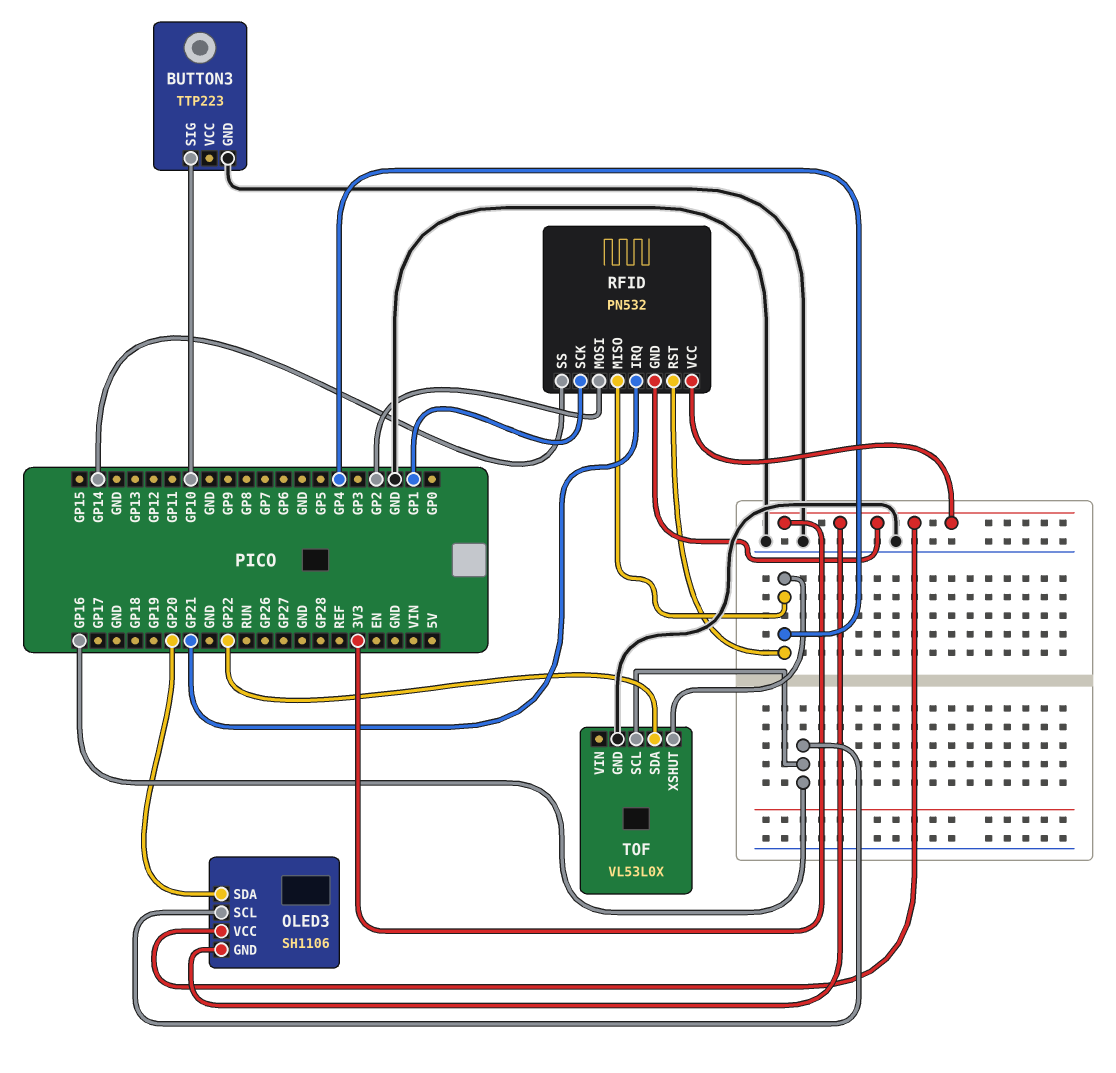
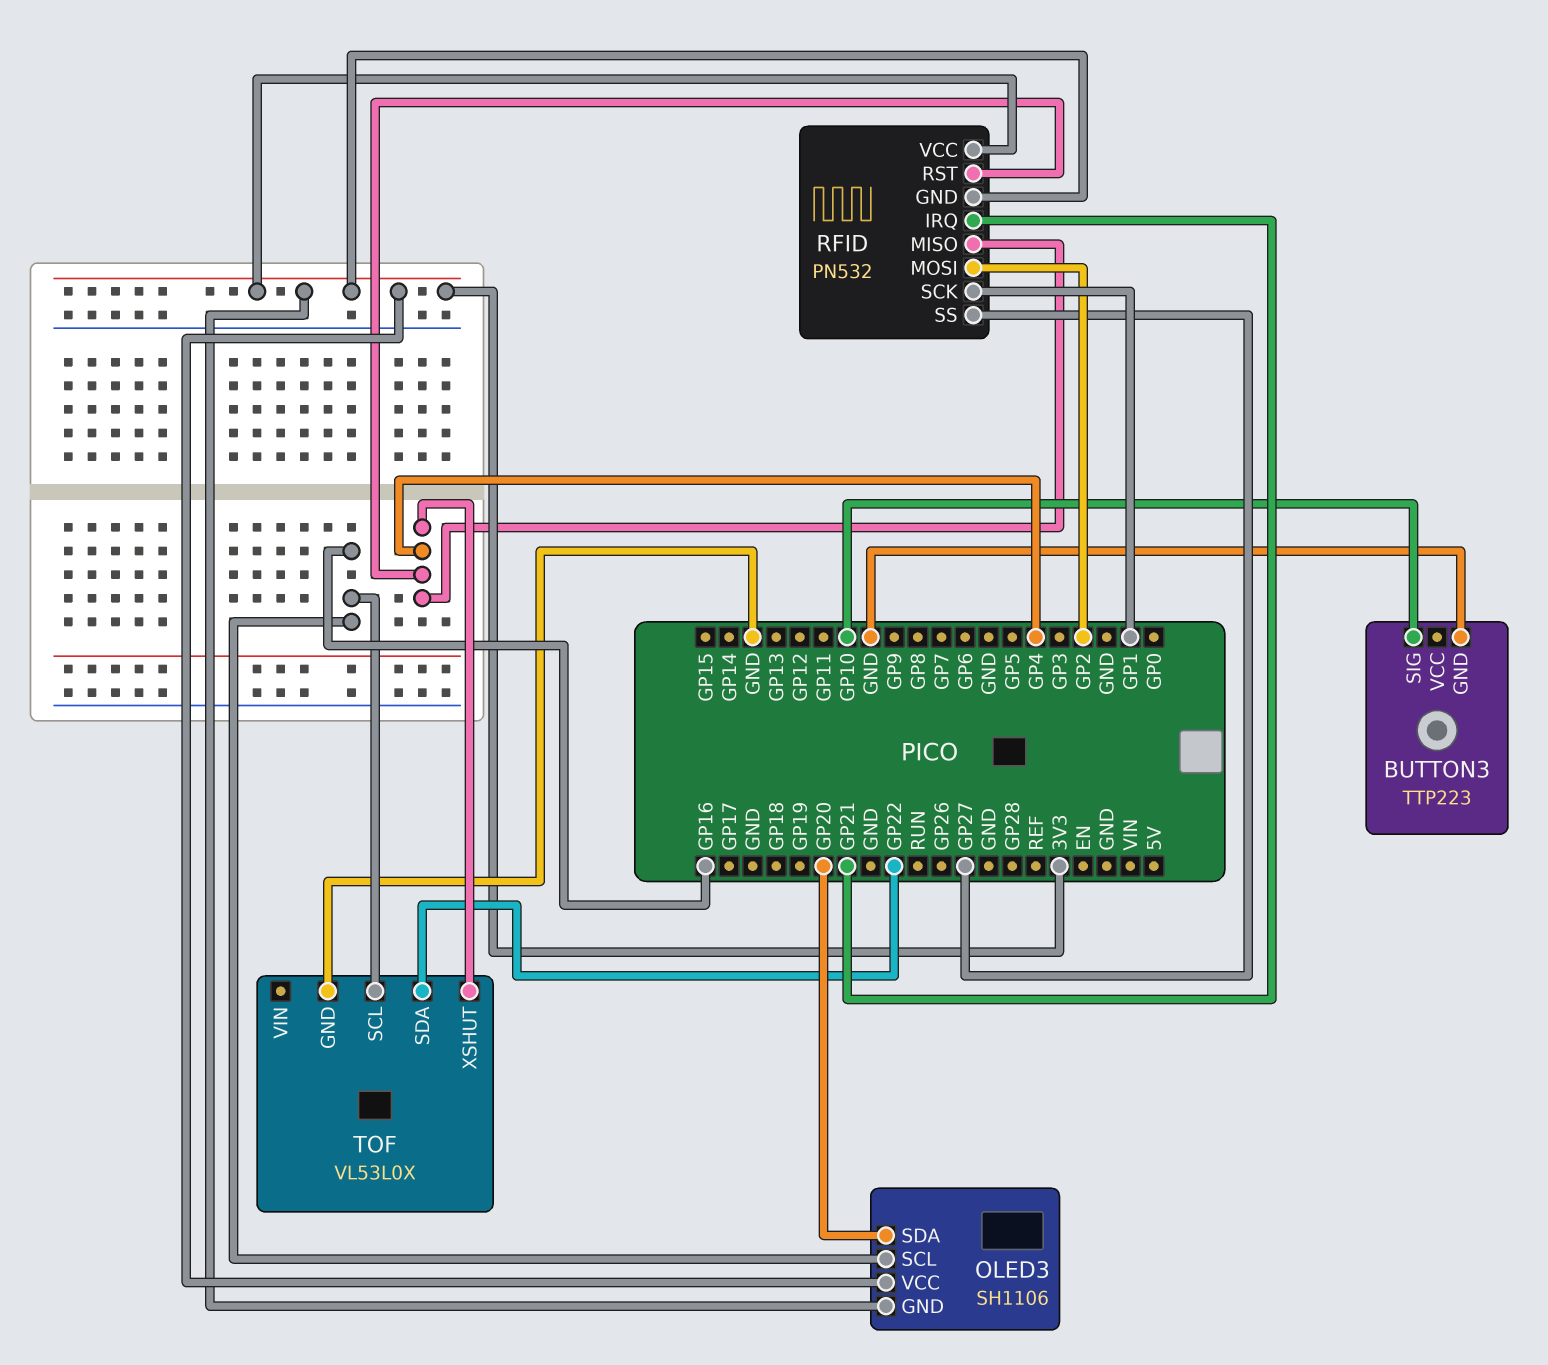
RFID pin SS: GP14 -> GP27

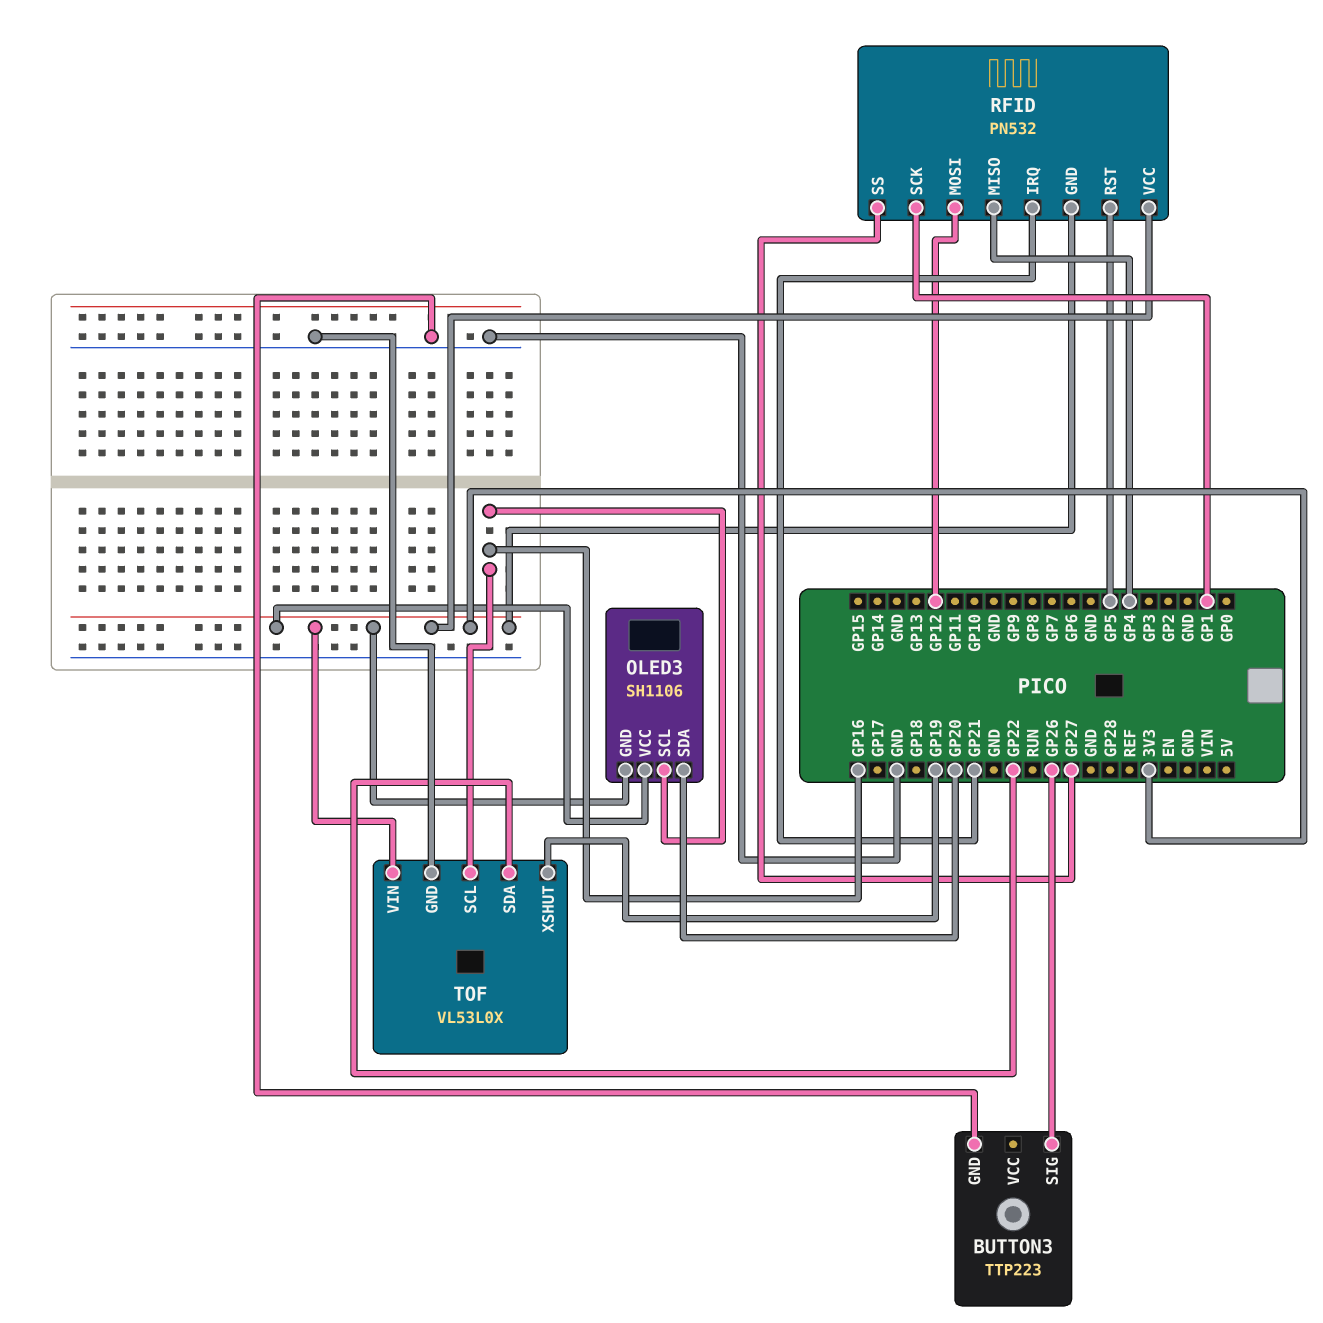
BUTTON3 pin SIG: GP10 -> GP26
RFID pin MOSI: GP2 -> GP12
RFID pin RST: GP4 -> GP5
TOF pin VIN: none -> 3V3
TOF pin XSHUT: GP4 -> GP19

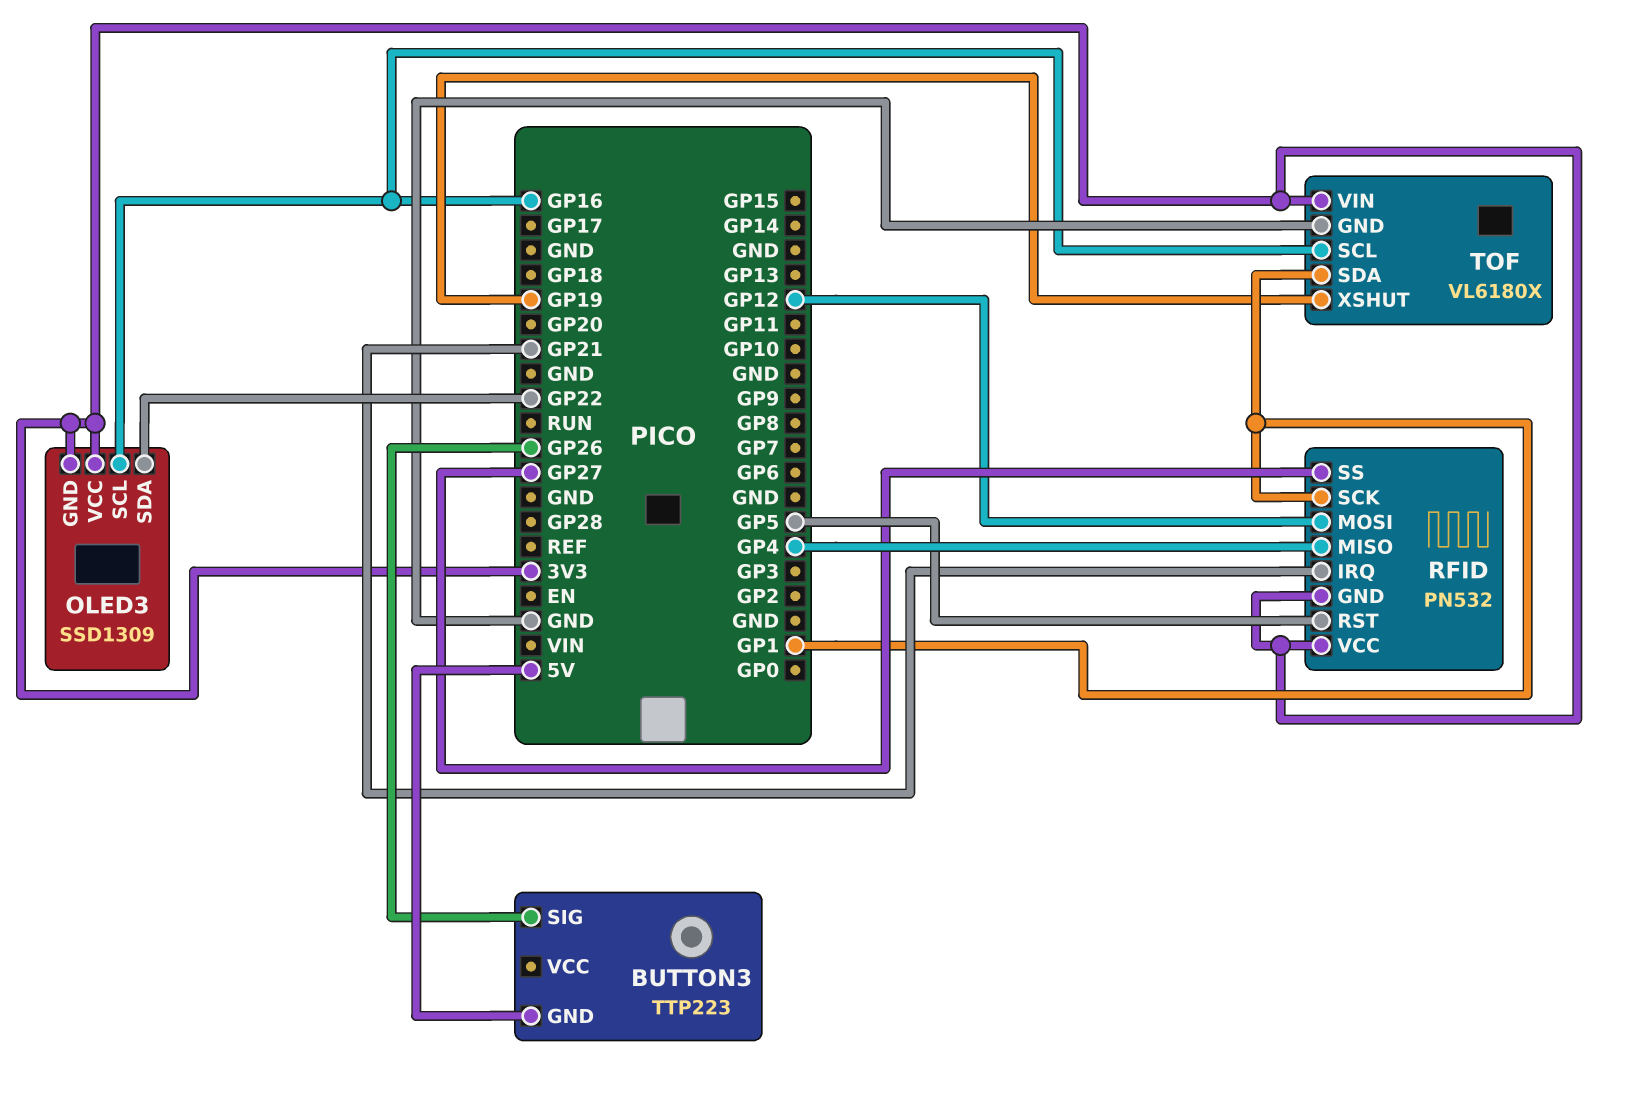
BUTTON3 pin GND: GND -> 5V
OLED3: SH1106 -> SSD1309
OLED3 pin SDA: GP20 -> GP22
TOF: VL53L0X -> VL6180X
TOF pin SDA: GP22 -> GP1

